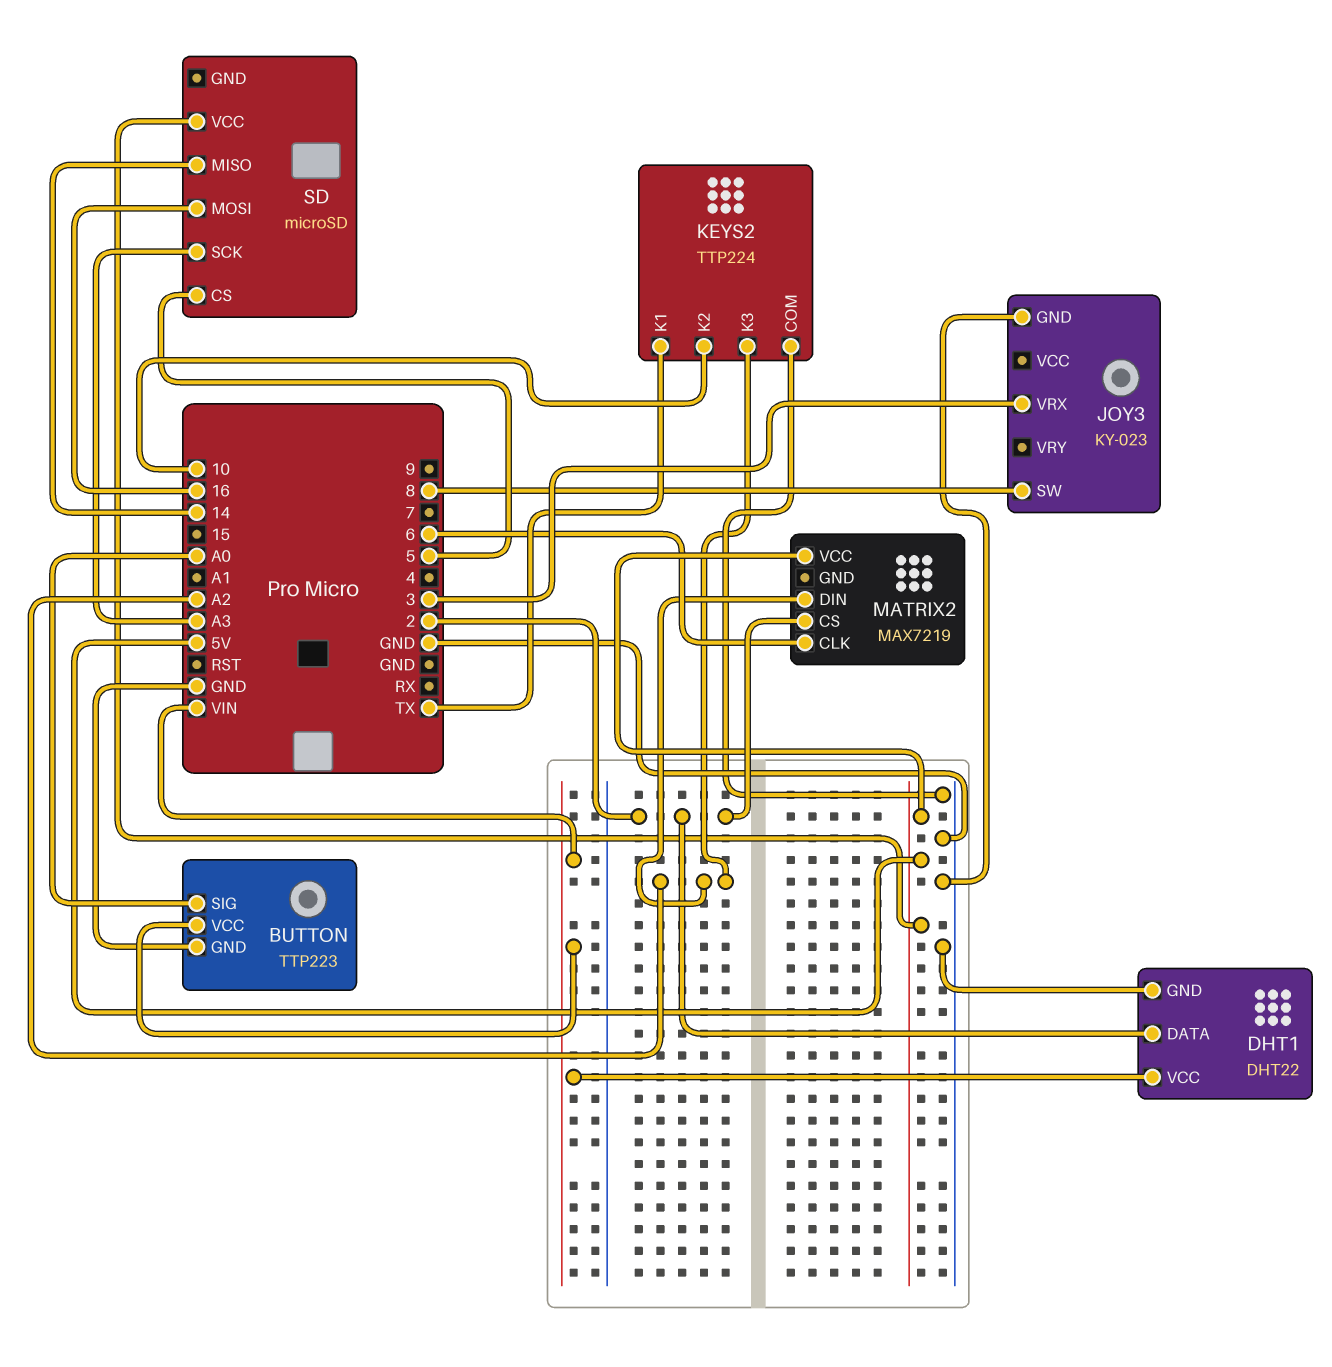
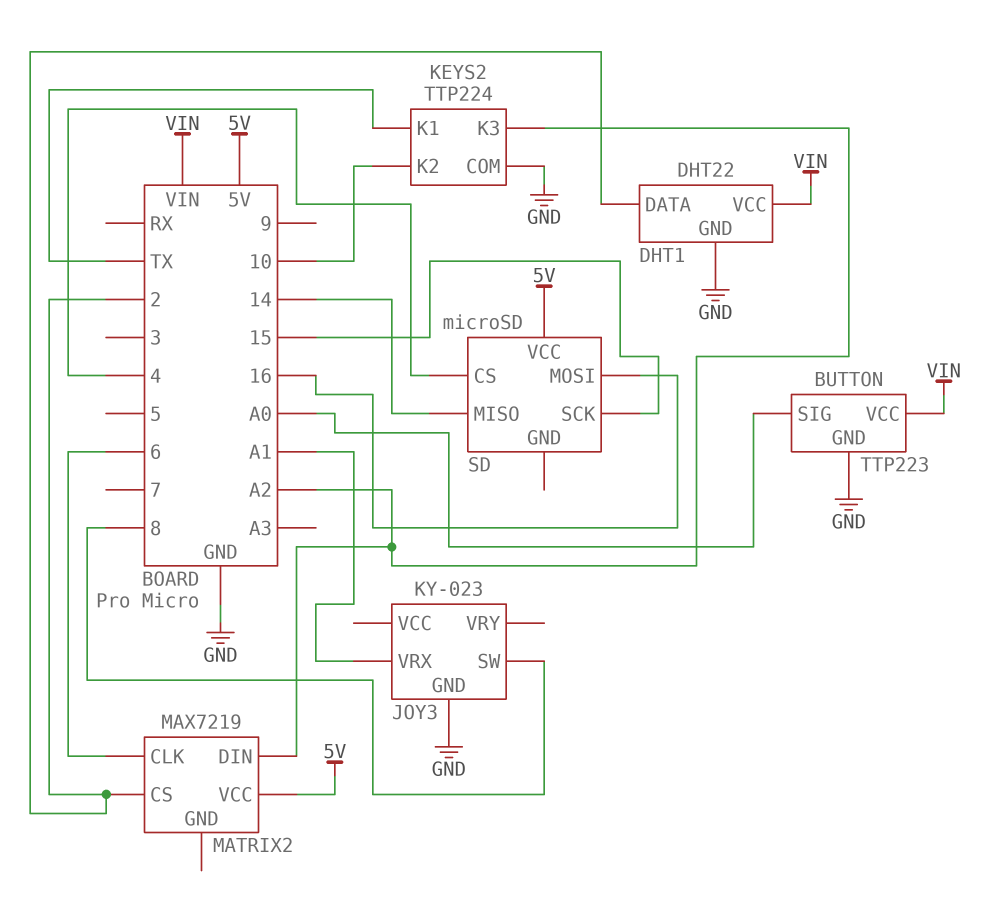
JOY3 pin VRX: 3 -> A1
SD pin CS: 5 -> 4
SD pin SCK: A3 -> 15

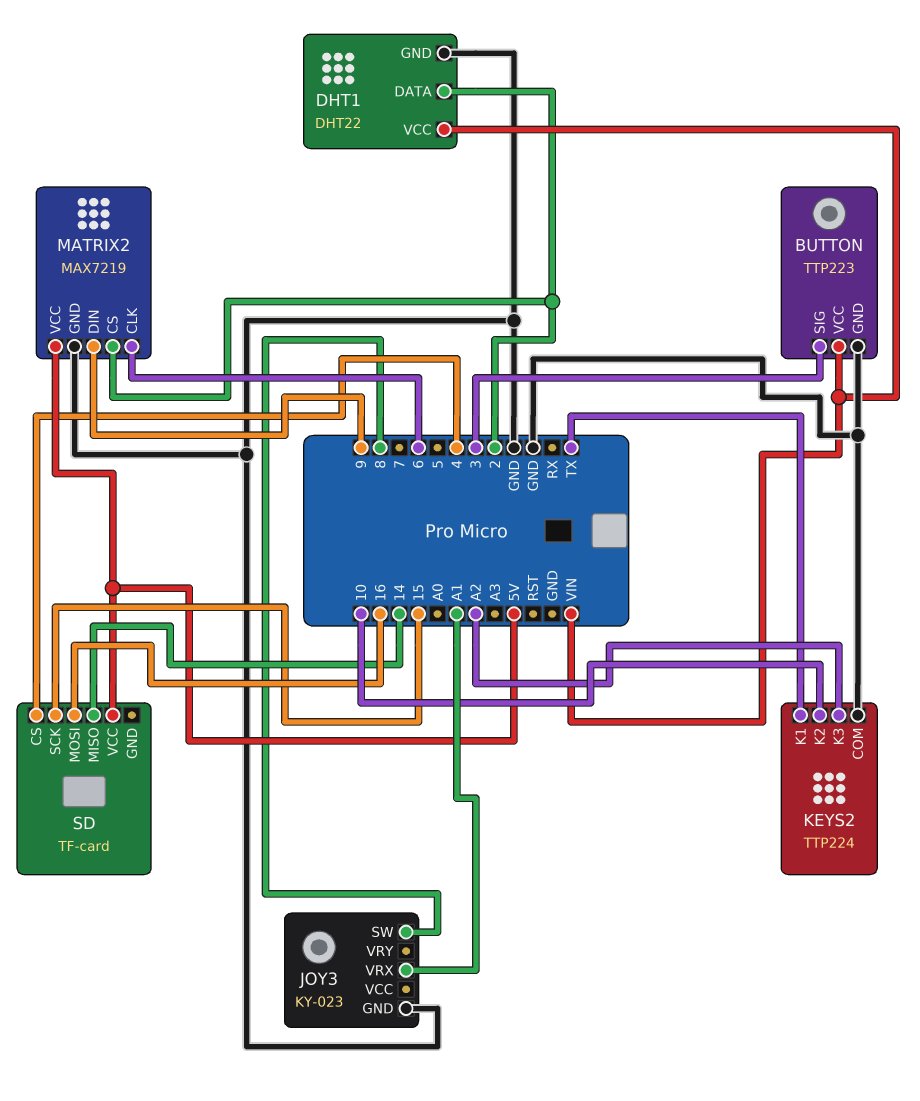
BUTTON pin SIG: A0 -> 3
MATRIX2 pin DIN: A2 -> 9
MATRIX2 pin GND: none -> GND
SD: microSD -> TF-card

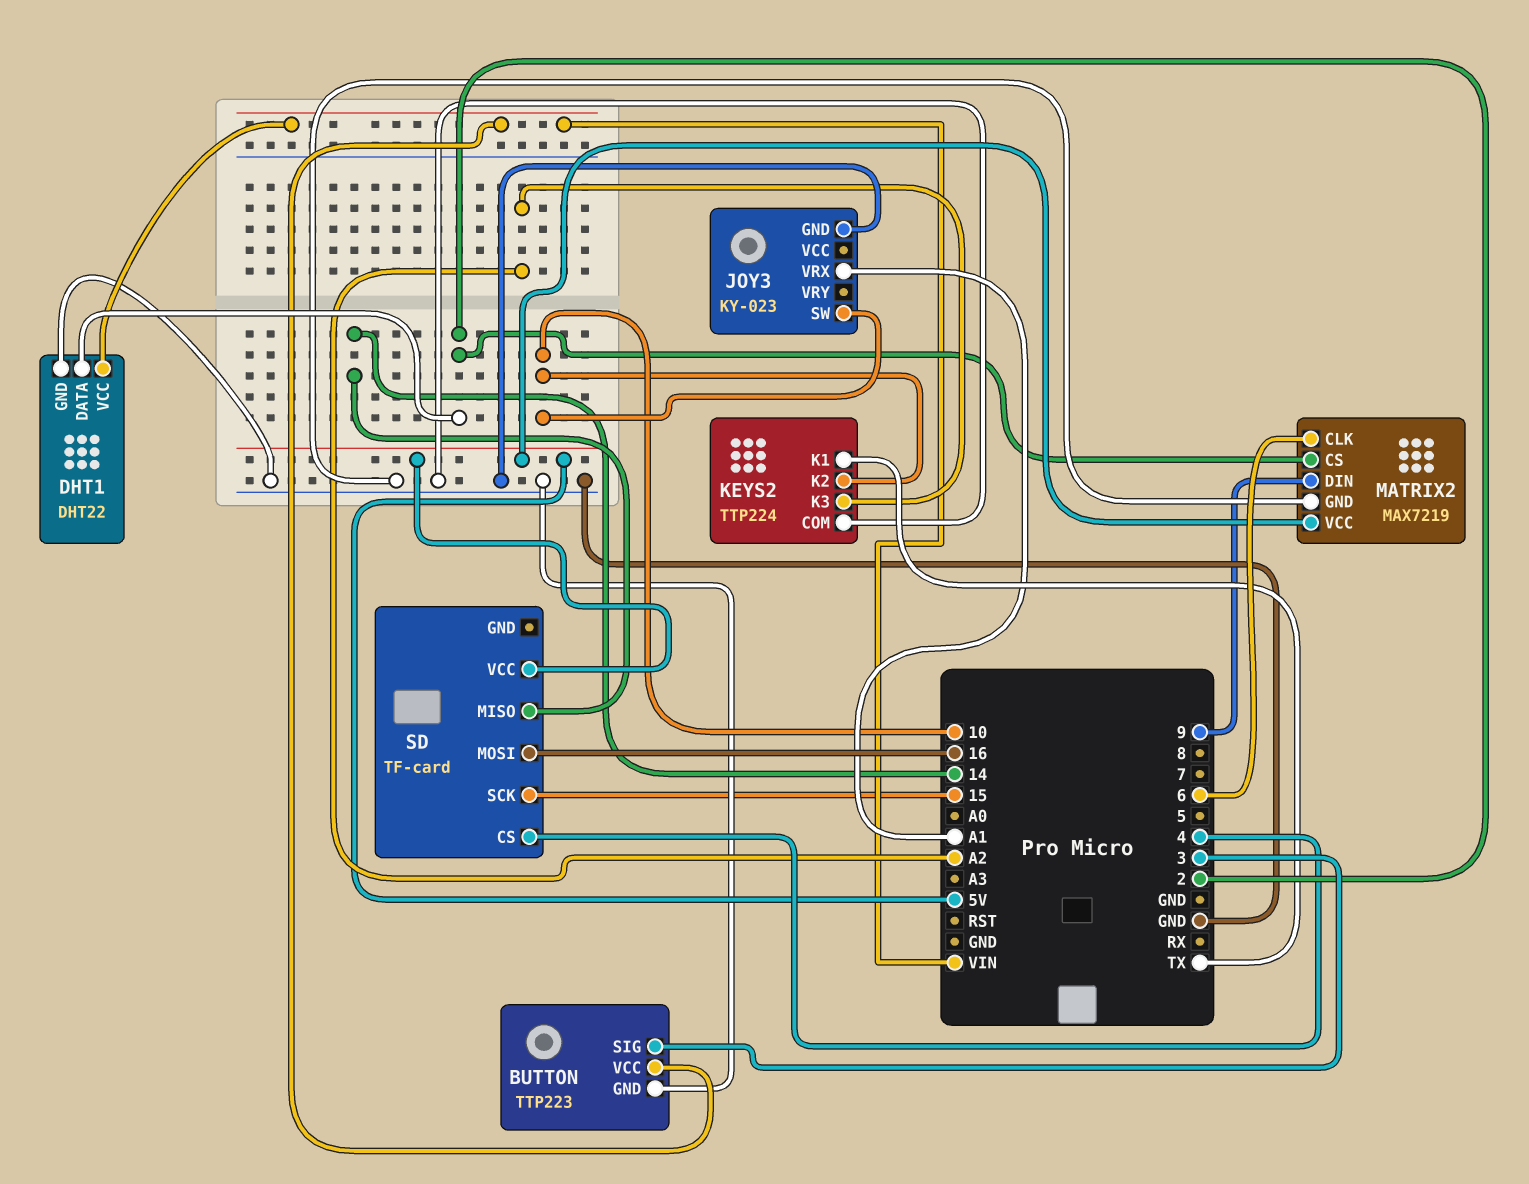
JOY3 pin SW: 8 -> 10

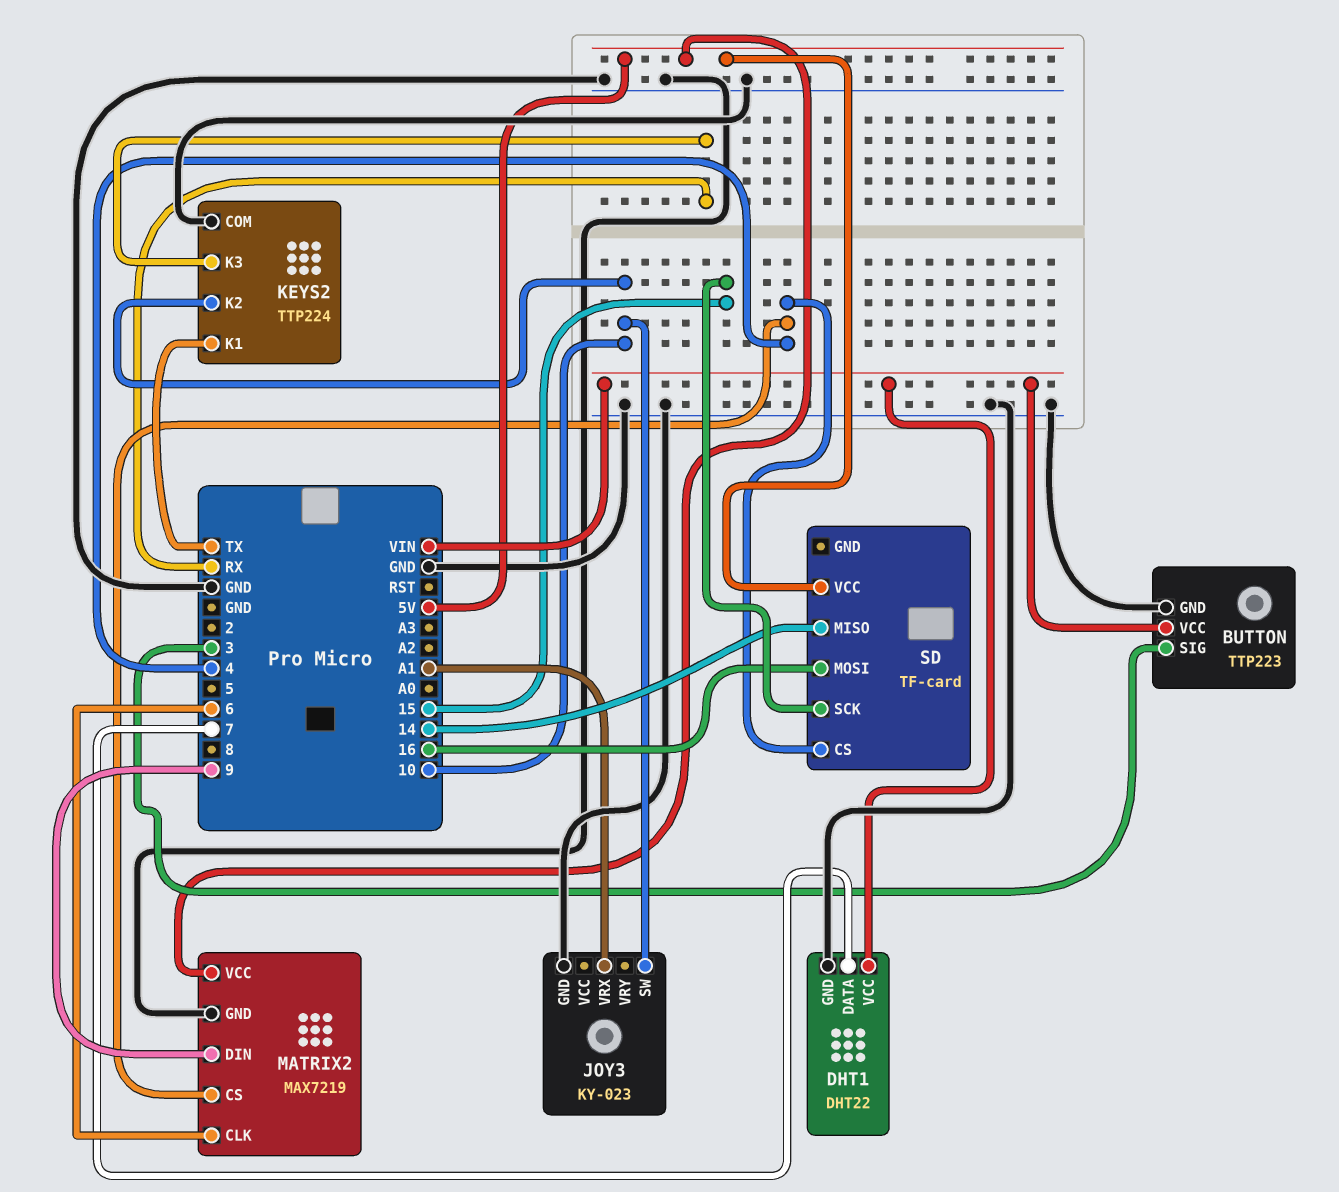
DHT1 pin DATA: 2 -> 7
KEYS2 pin K3: A2 -> RX
MATRIX2 pin CS: 2 -> 4

